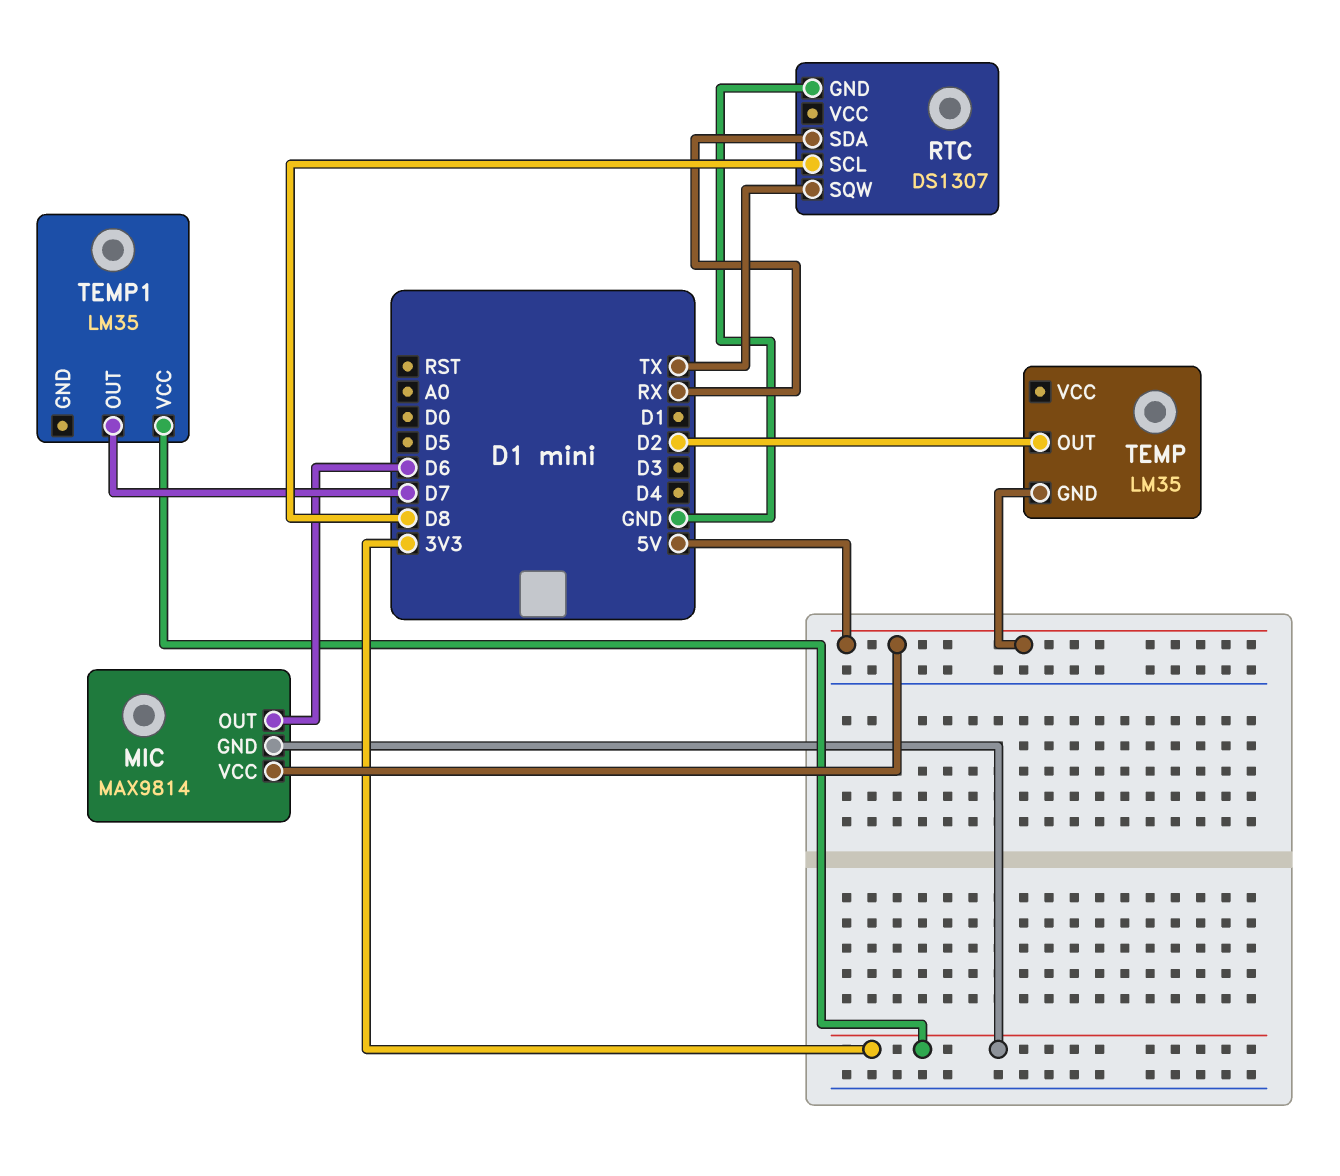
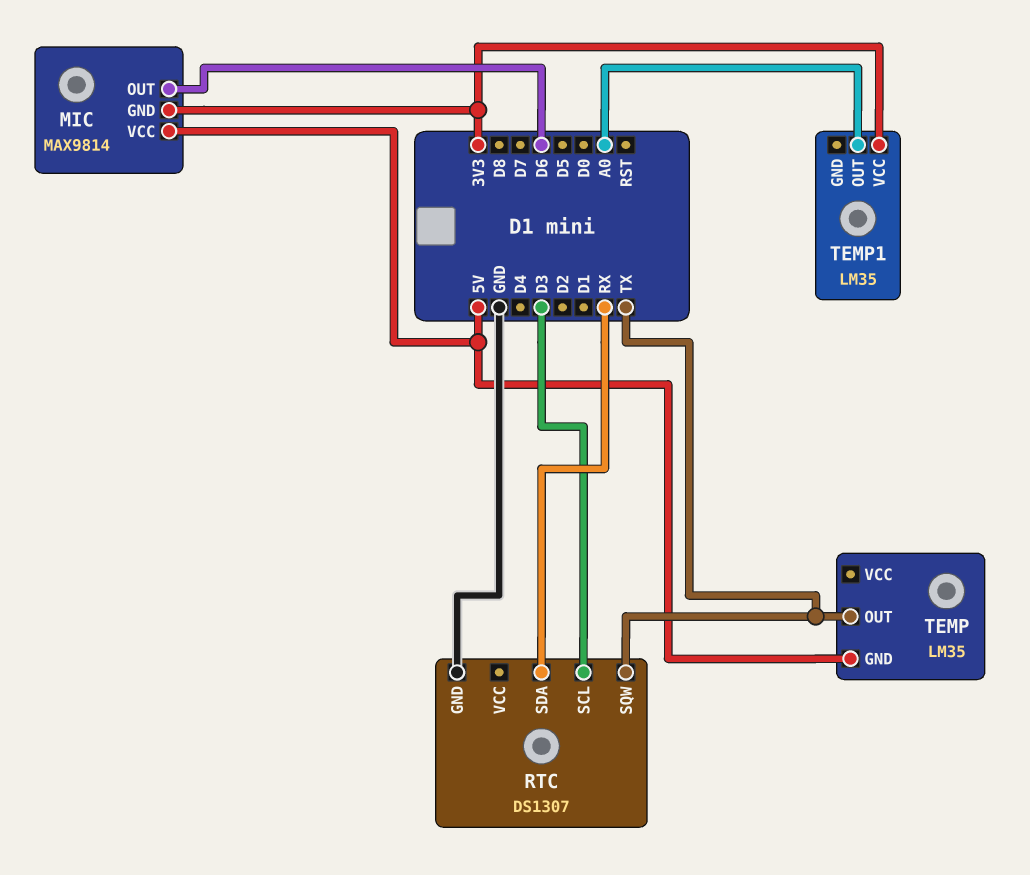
RTC pin SCL: D8 -> D3
TEMP pin OUT: D2 -> TX
TEMP1 pin OUT: D7 -> A0

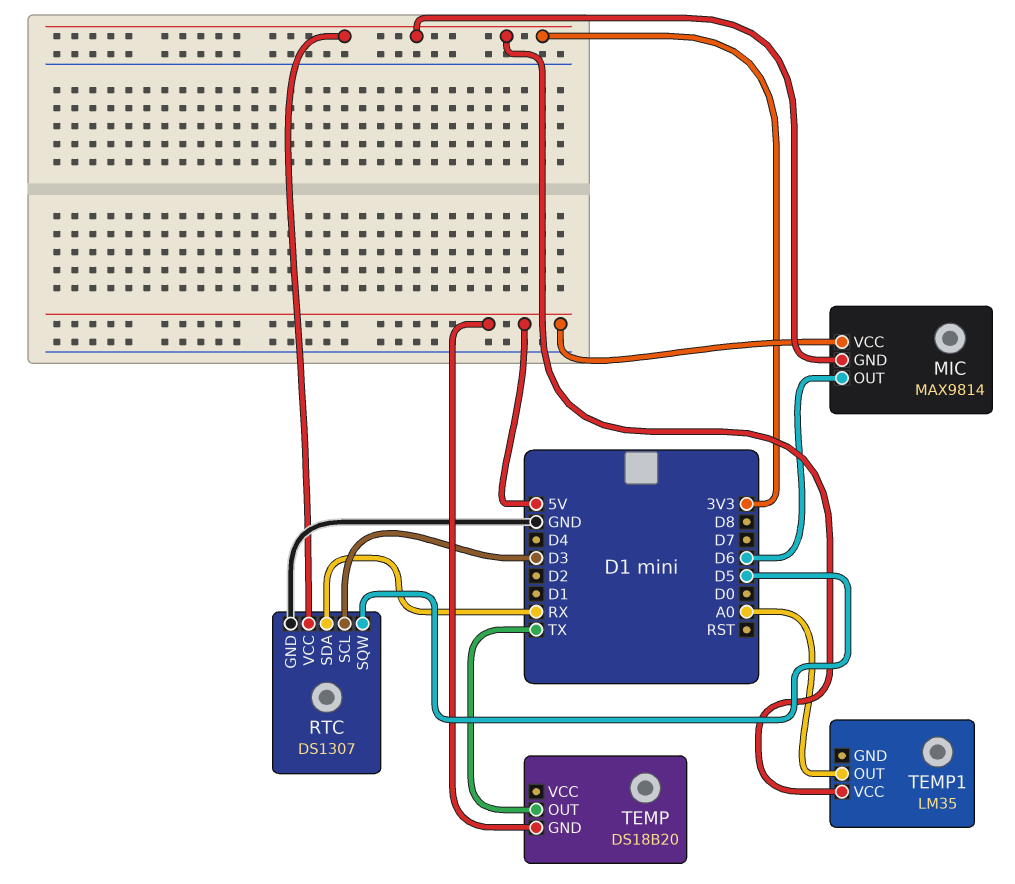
RTC pin SQW: TX -> D5
RTC pin VCC: none -> 3V3
TEMP: LM35 -> DS18B20

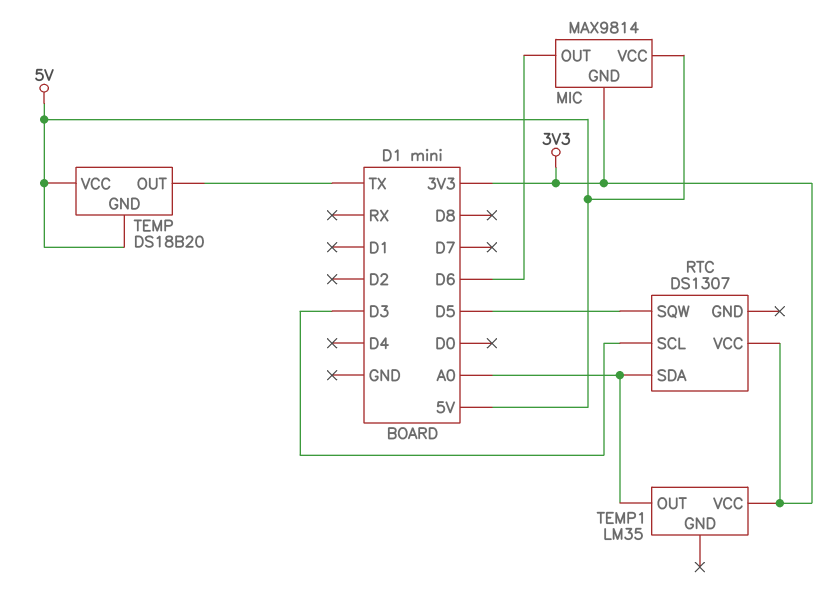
RTC pin GND: GND -> none
RTC pin SDA: RX -> A0
TEMP pin VCC: none -> 5V

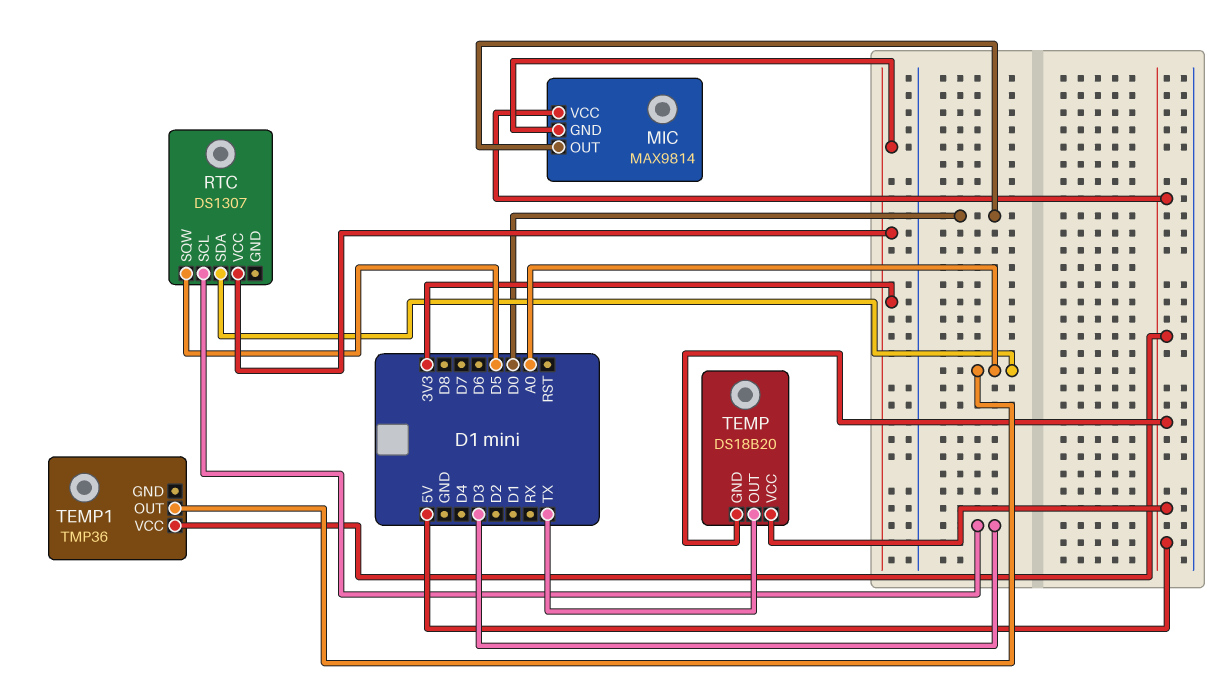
MIC pin OUT: D6 -> D0
TEMP1: LM35 -> TMP36
TEMP1 pin VCC: 3V3 -> 5V

